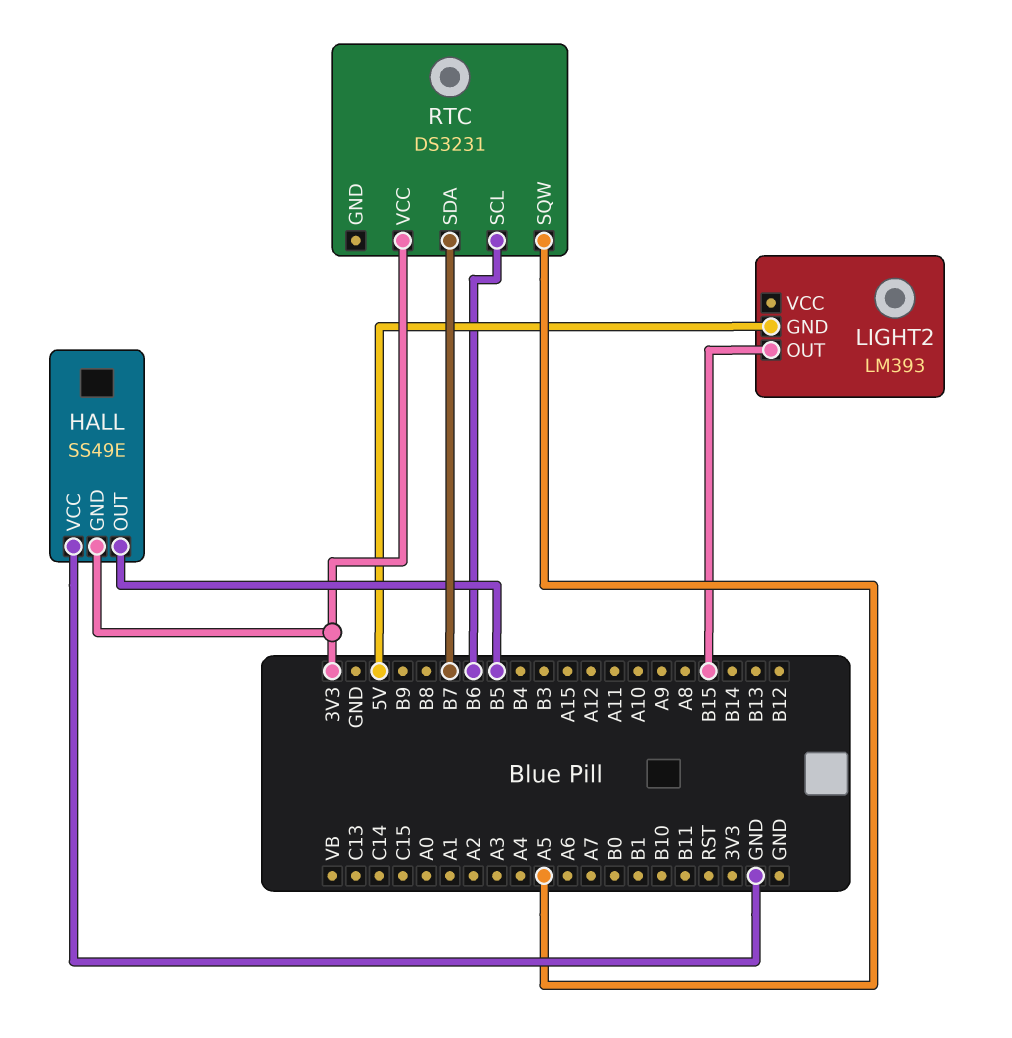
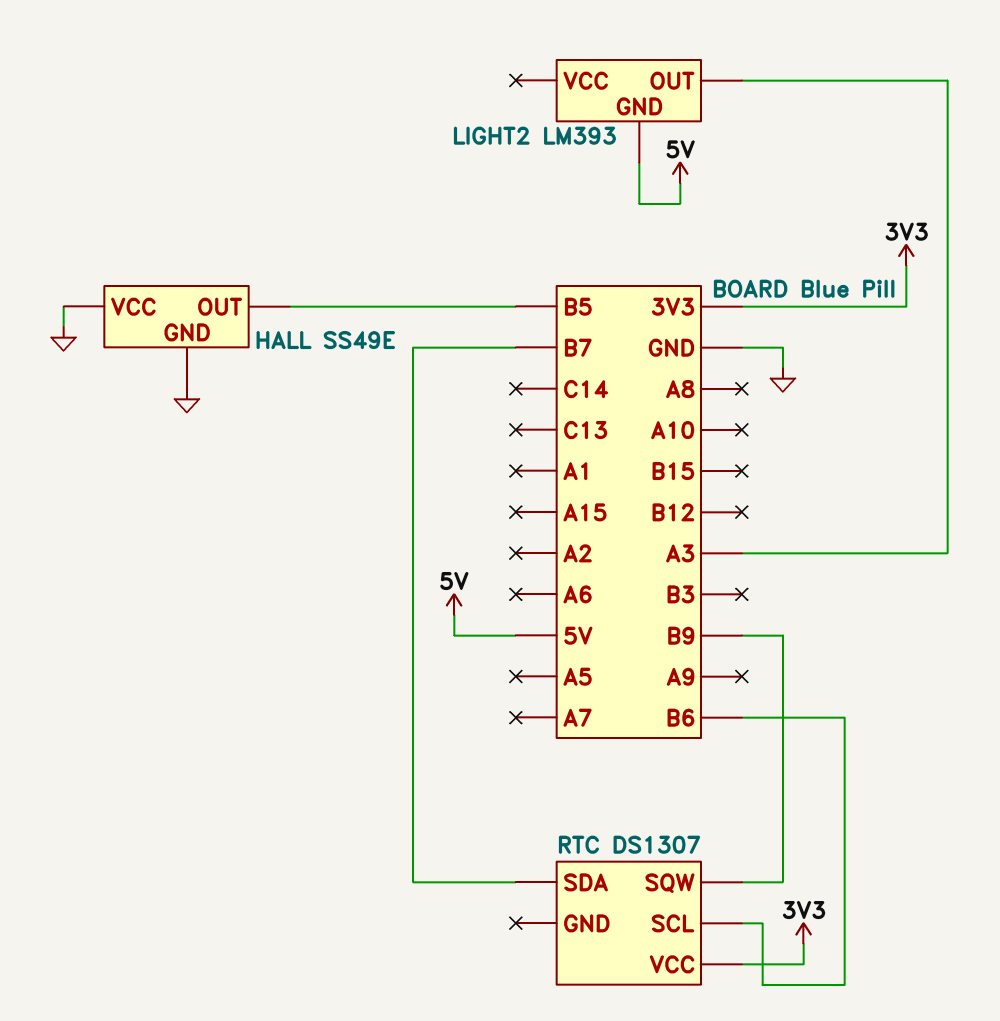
HALL pin GND: 3V3 -> GND
LIGHT2 pin OUT: B15 -> A3
RTC: DS3231 -> DS1307
RTC pin SQW: A5 -> B9

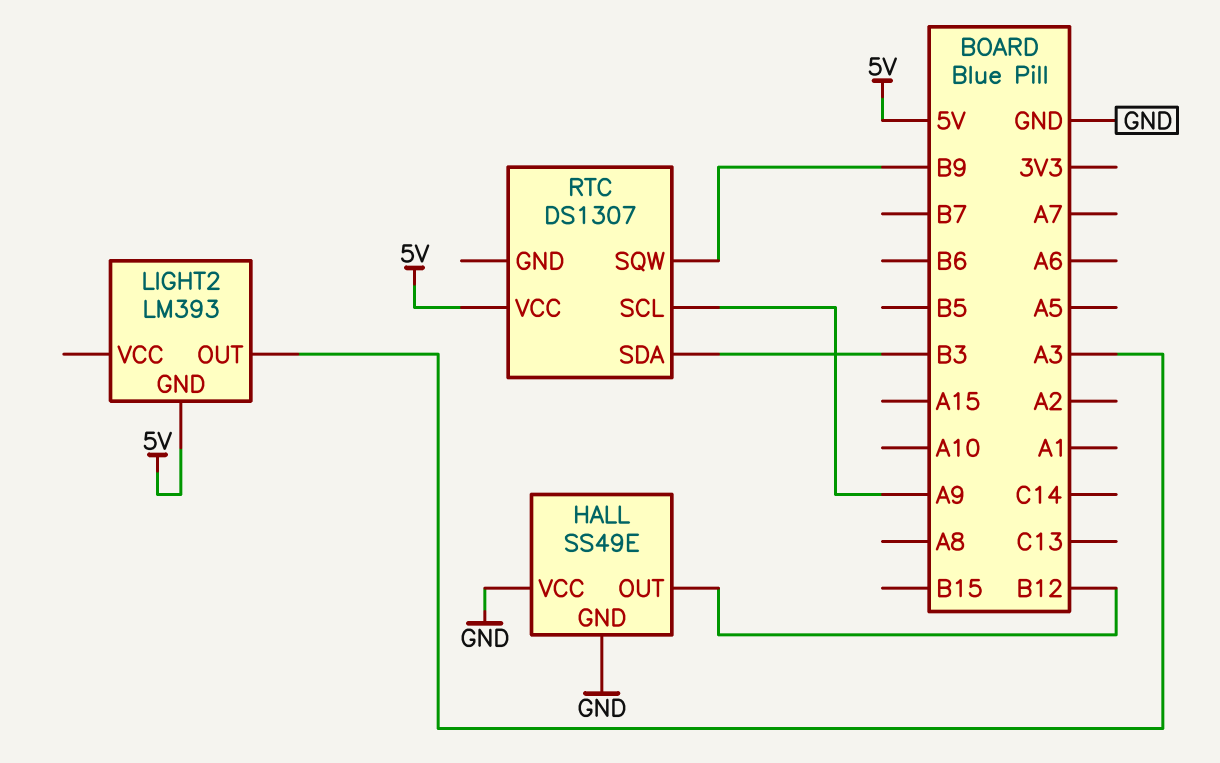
HALL pin OUT: B5 -> B12
RTC pin SCL: B6 -> A9
RTC pin SDA: B7 -> B3
RTC pin VCC: 3V3 -> 5V

